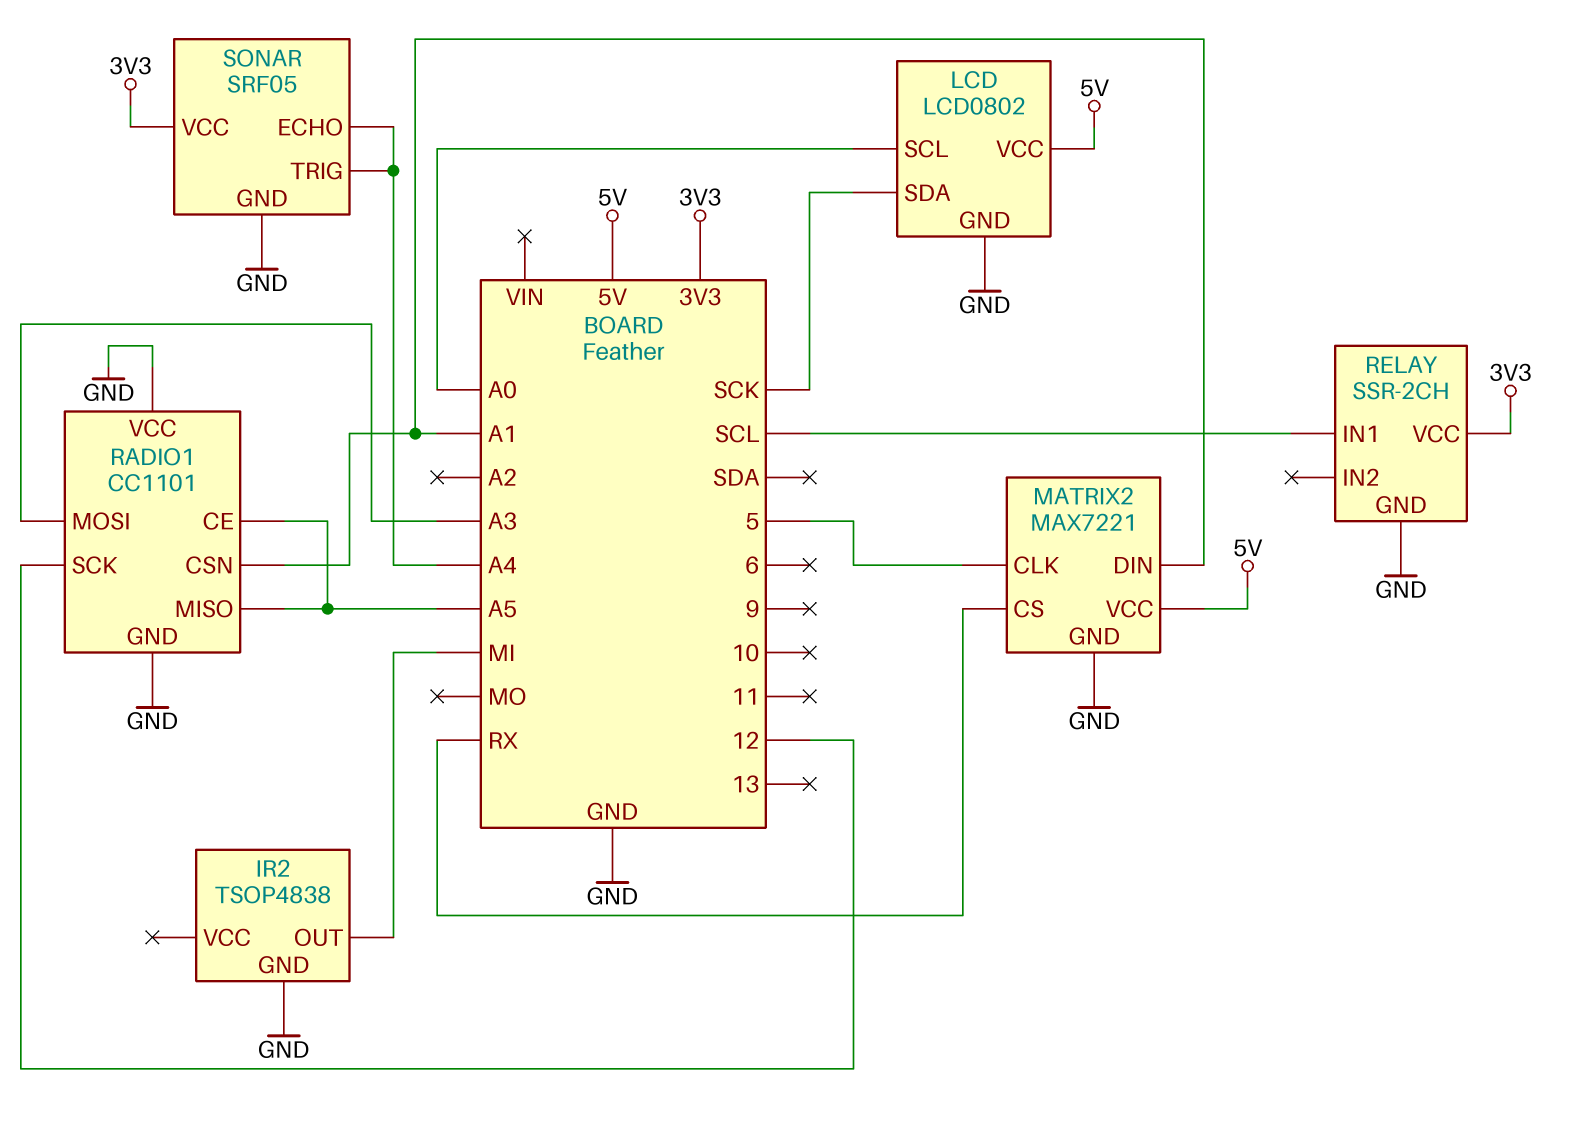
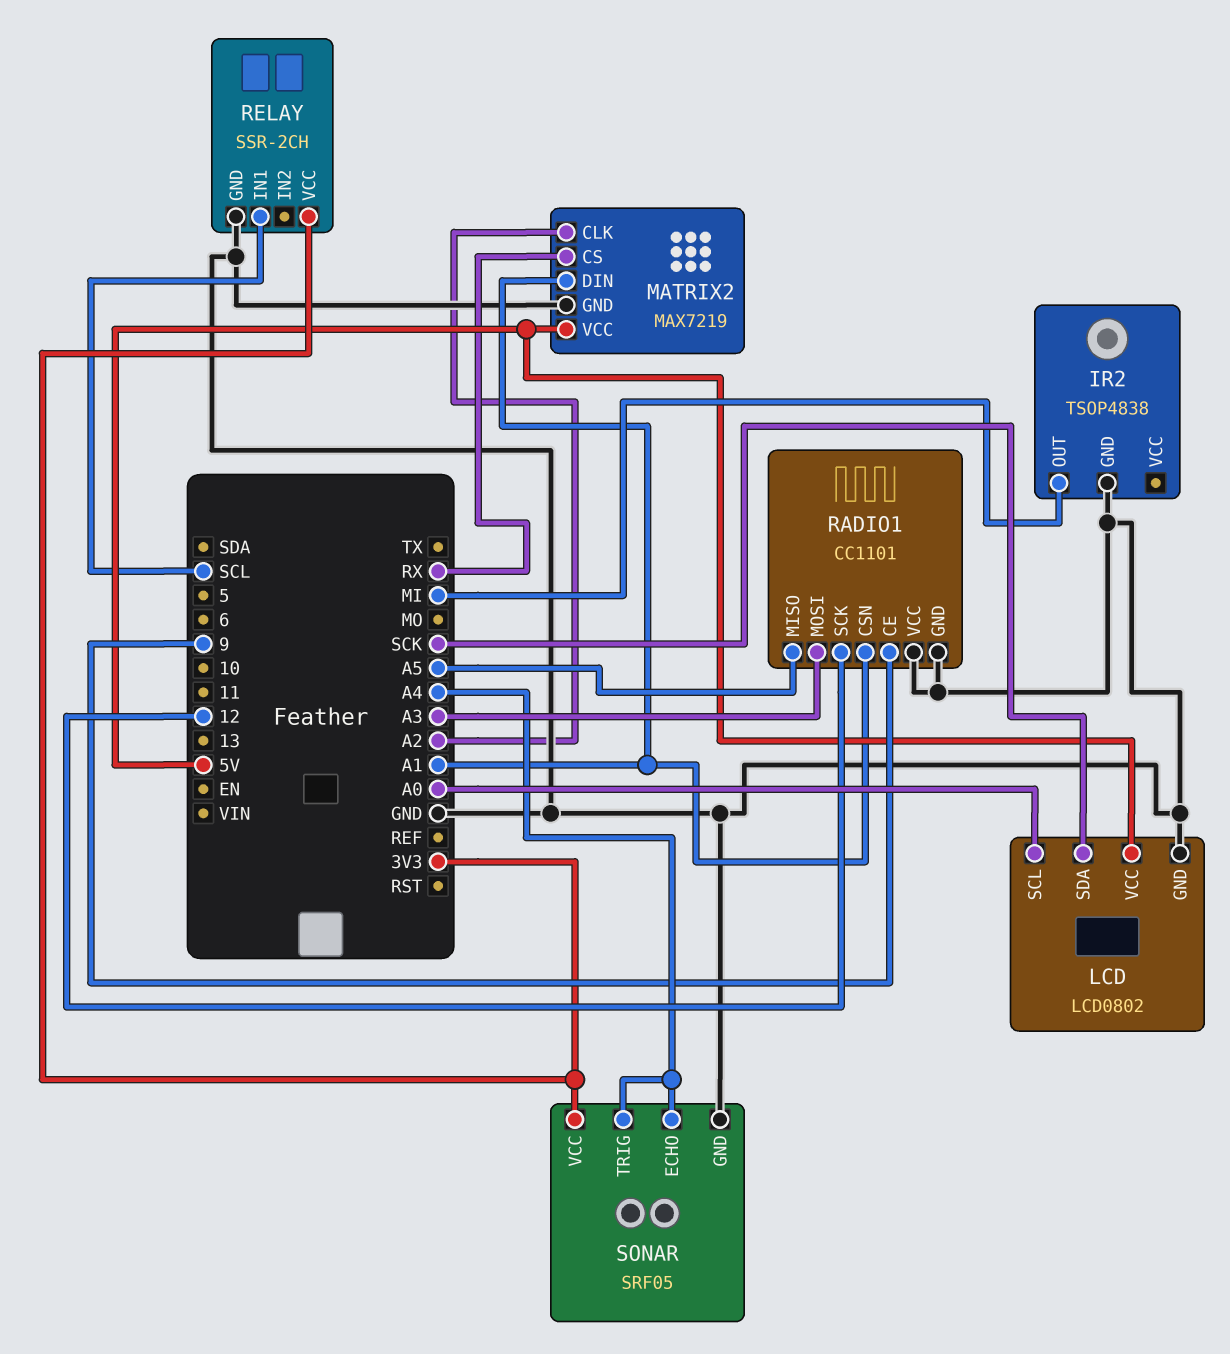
MATRIX2: MAX7221 -> MAX7219
MATRIX2 pin CLK: 5 -> A2
RADIO1 pin CE: A5 -> 9

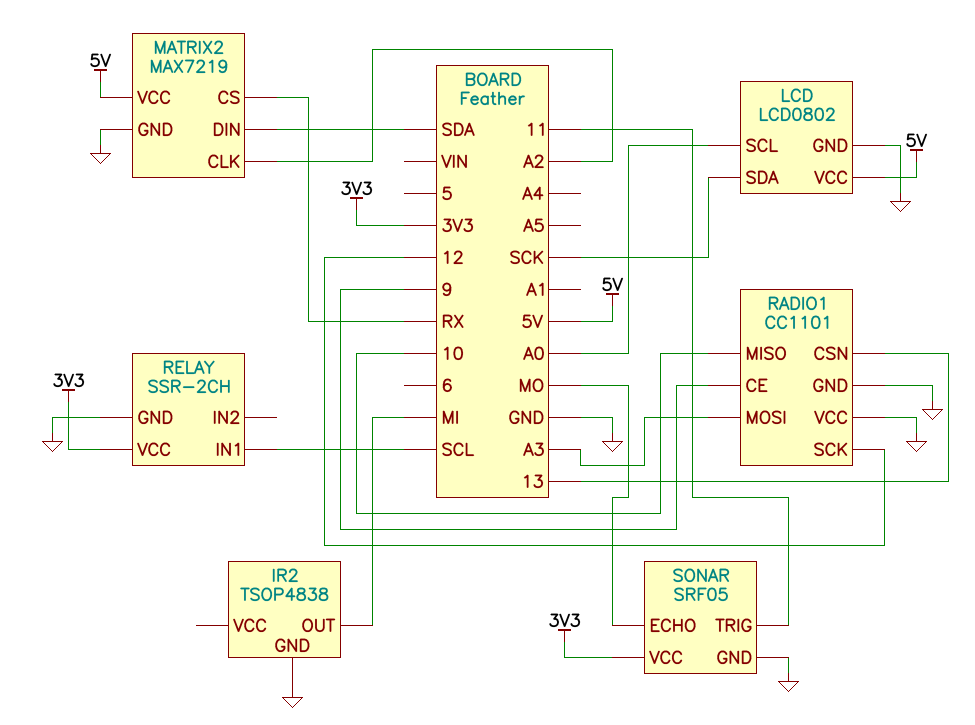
MATRIX2 pin DIN: A1 -> SDA
RADIO1 pin CSN: A1 -> 13
RADIO1 pin MISO: A5 -> 10
SONAR pin ECHO: A4 -> MO
SONAR pin TRIG: A4 -> 11

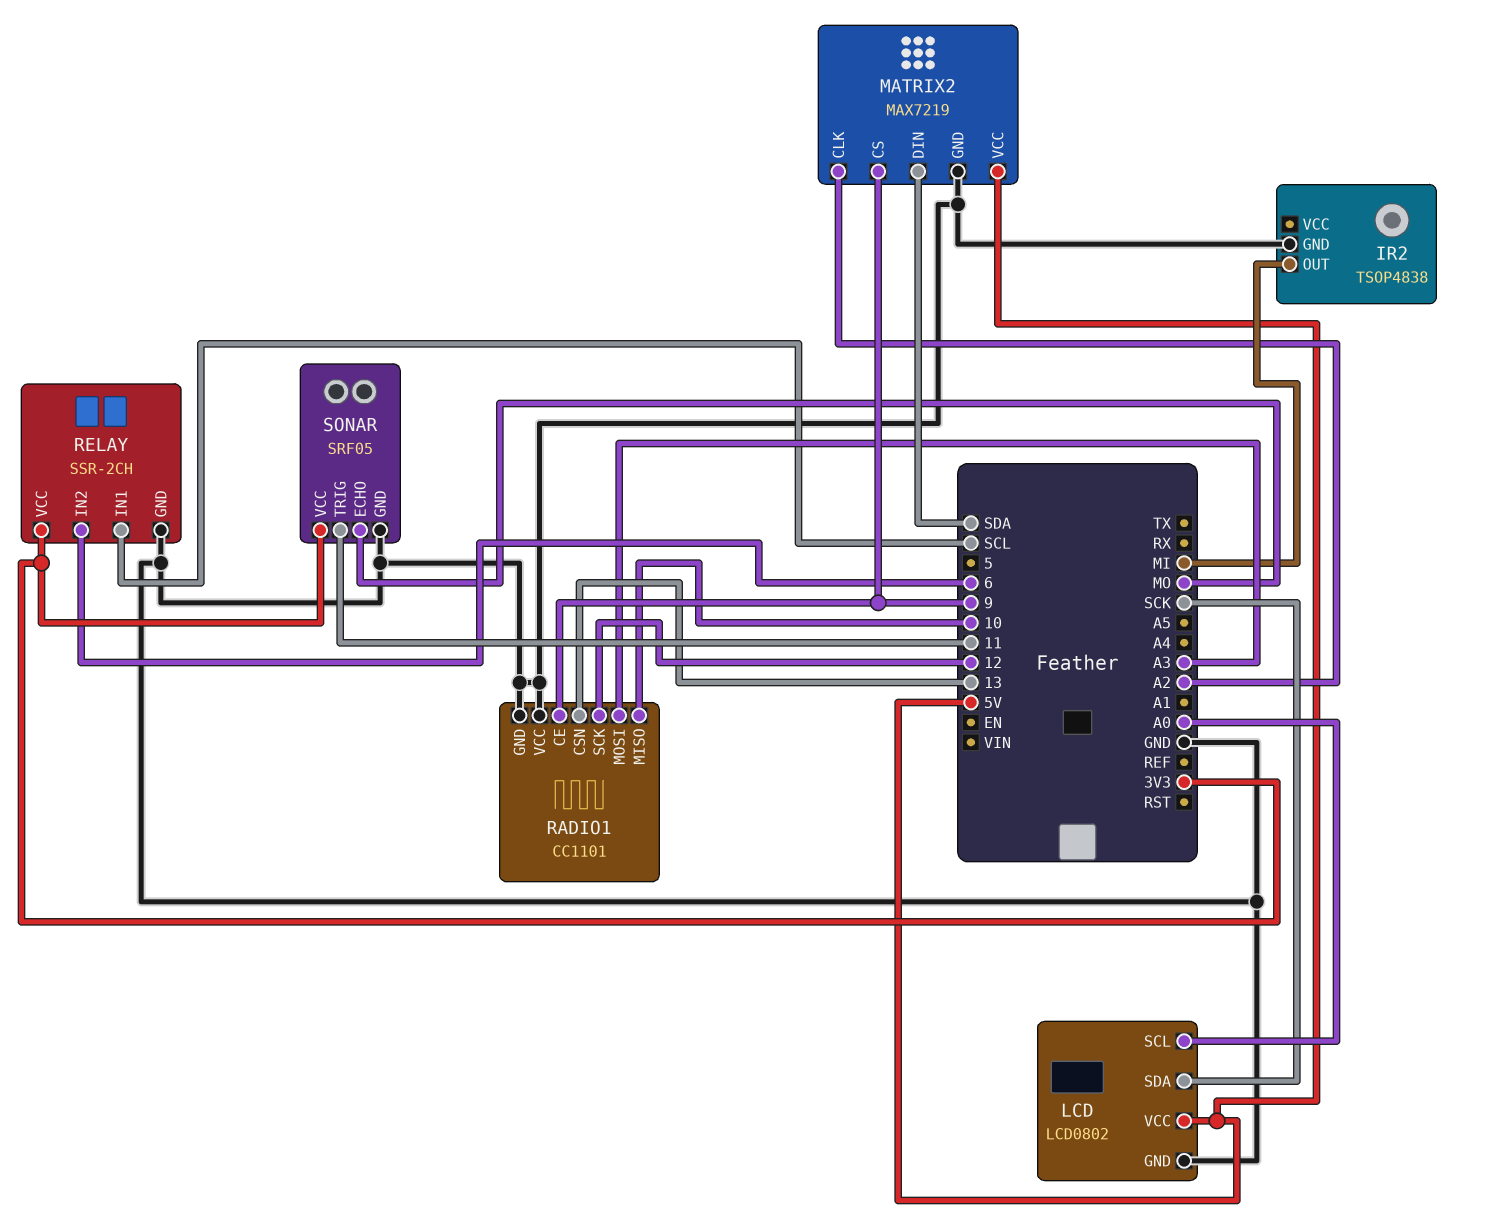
MATRIX2 pin CS: RX -> 9
RELAY pin IN2: none -> 6

